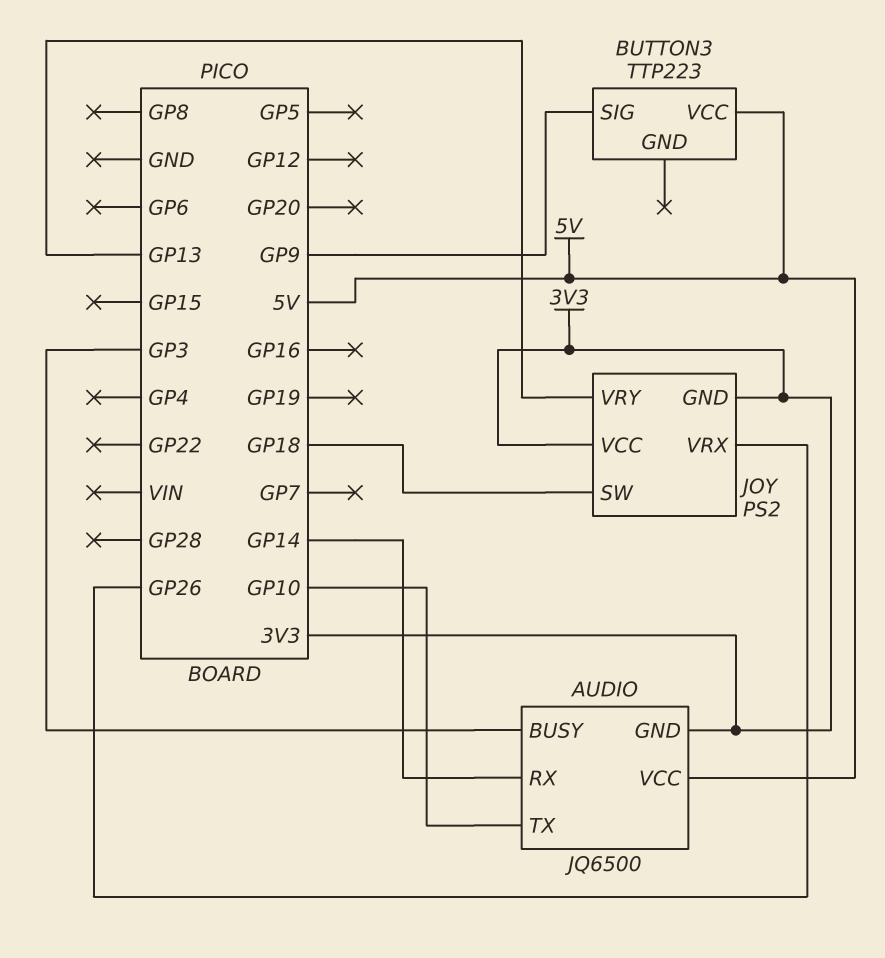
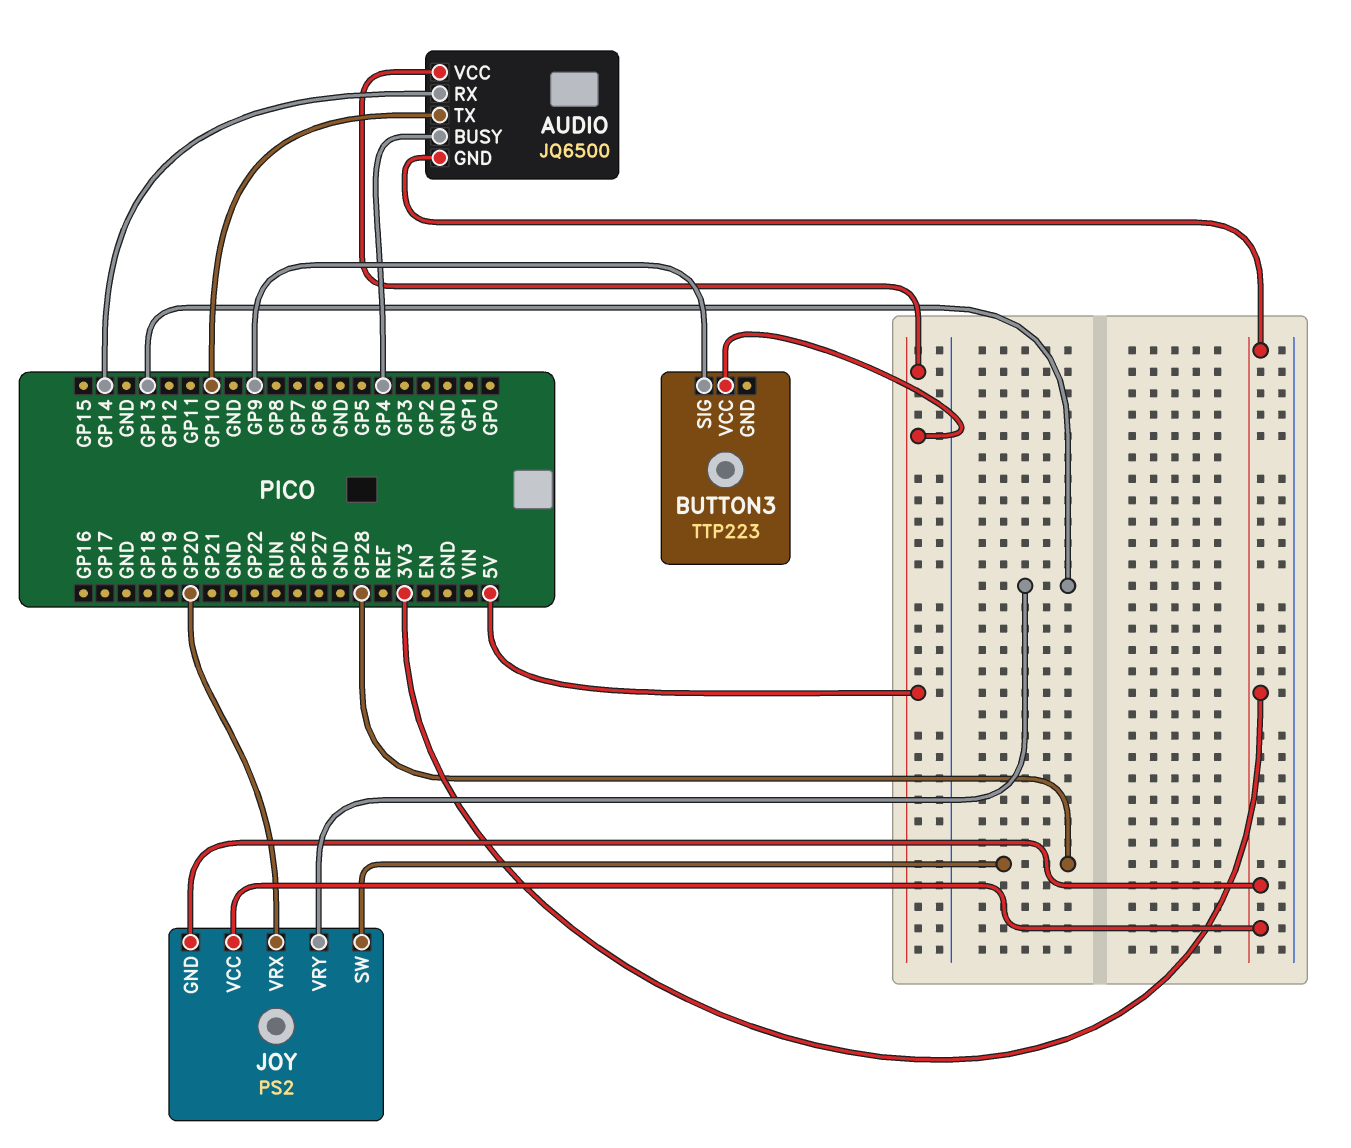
AUDIO pin BUSY: GP3 -> GP4
JOY pin SW: GP18 -> GP28
JOY pin VRX: GP26 -> GP20

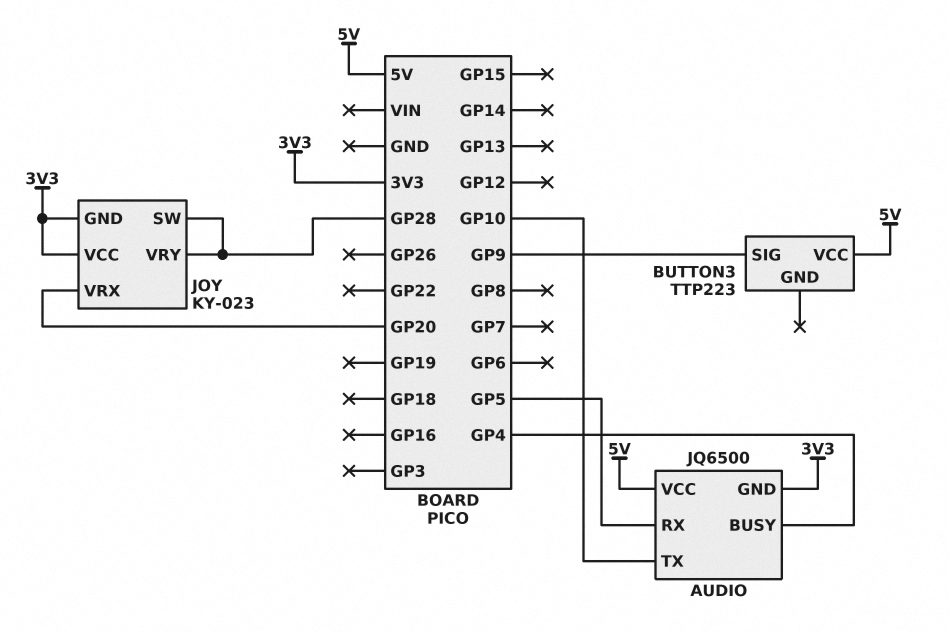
AUDIO pin RX: GP14 -> GP5
JOY: PS2 -> KY-023
JOY pin VRY: GP13 -> GP28

